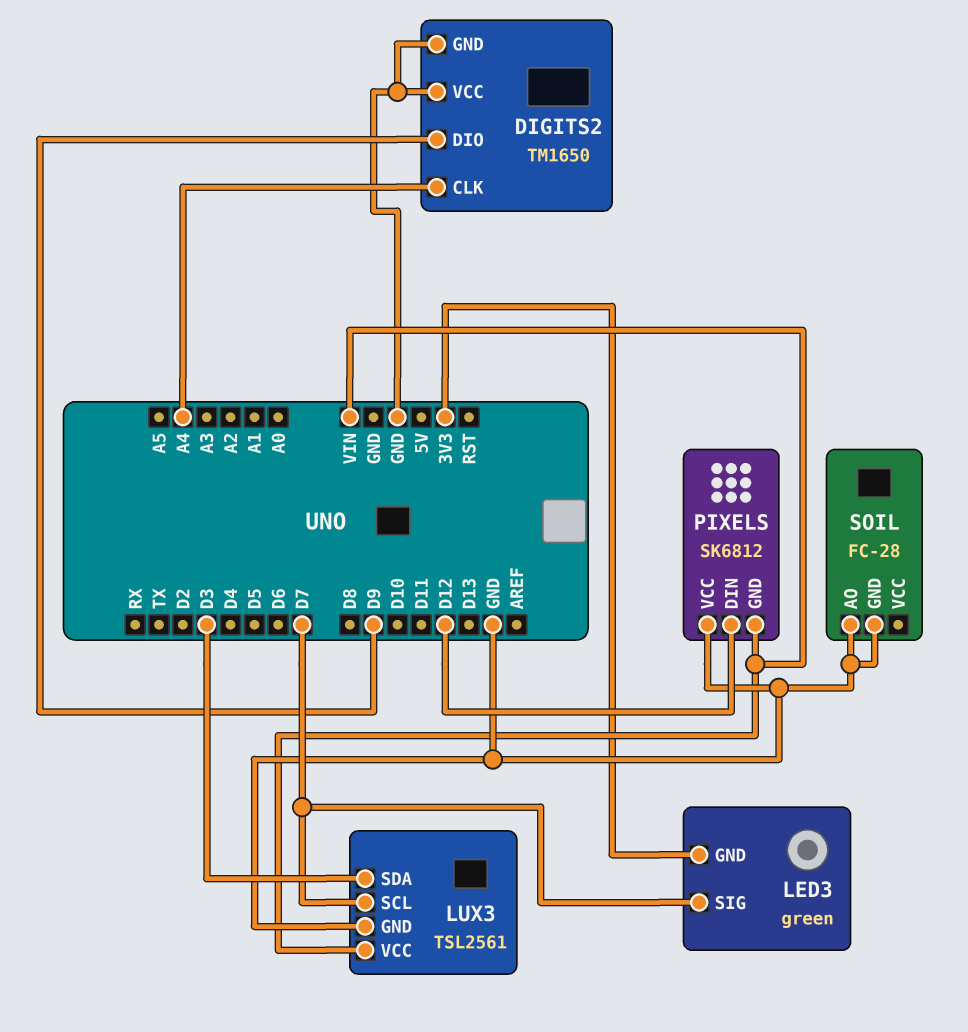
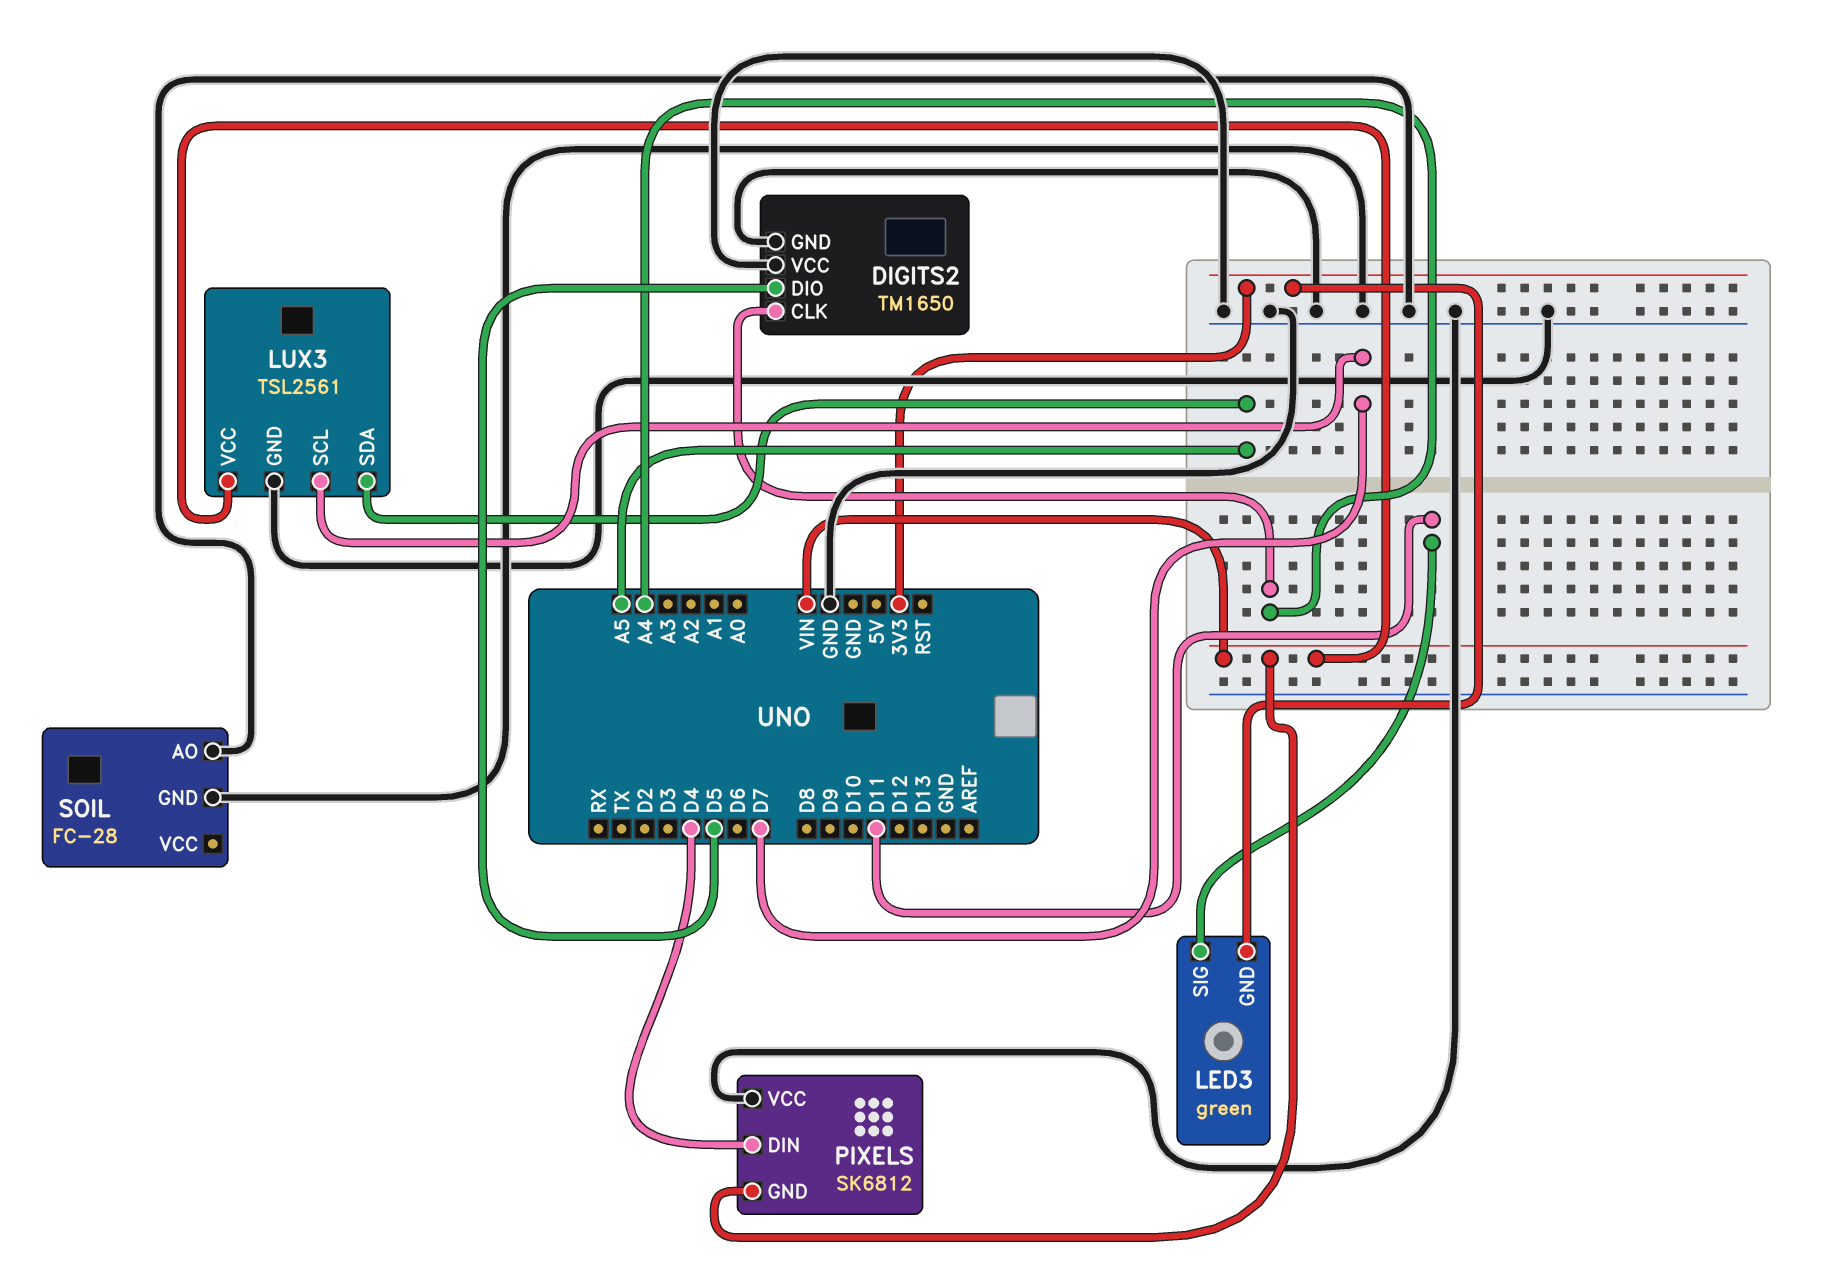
DIGITS2 pin DIO: D9 -> D5
LED3 pin SIG: D7 -> D11
LUX3 pin SDA: D3 -> A5
PIXELS pin DIN: D12 -> D4

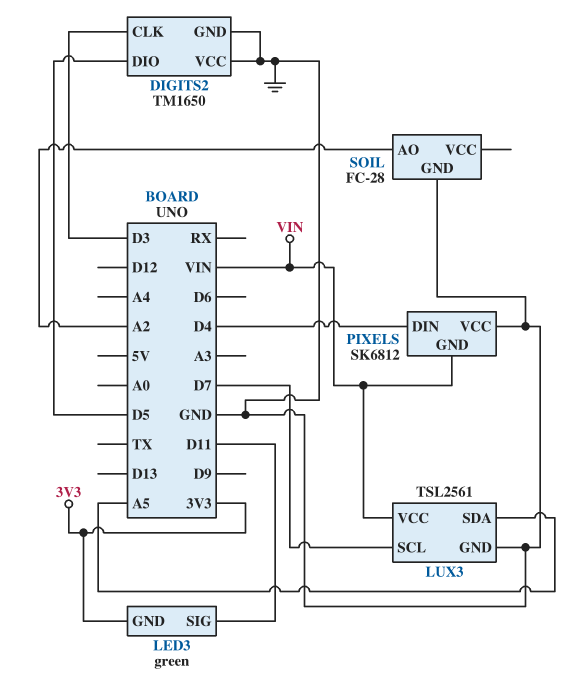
DIGITS2 pin CLK: A4 -> D3
SOIL pin AO: GND -> A2

